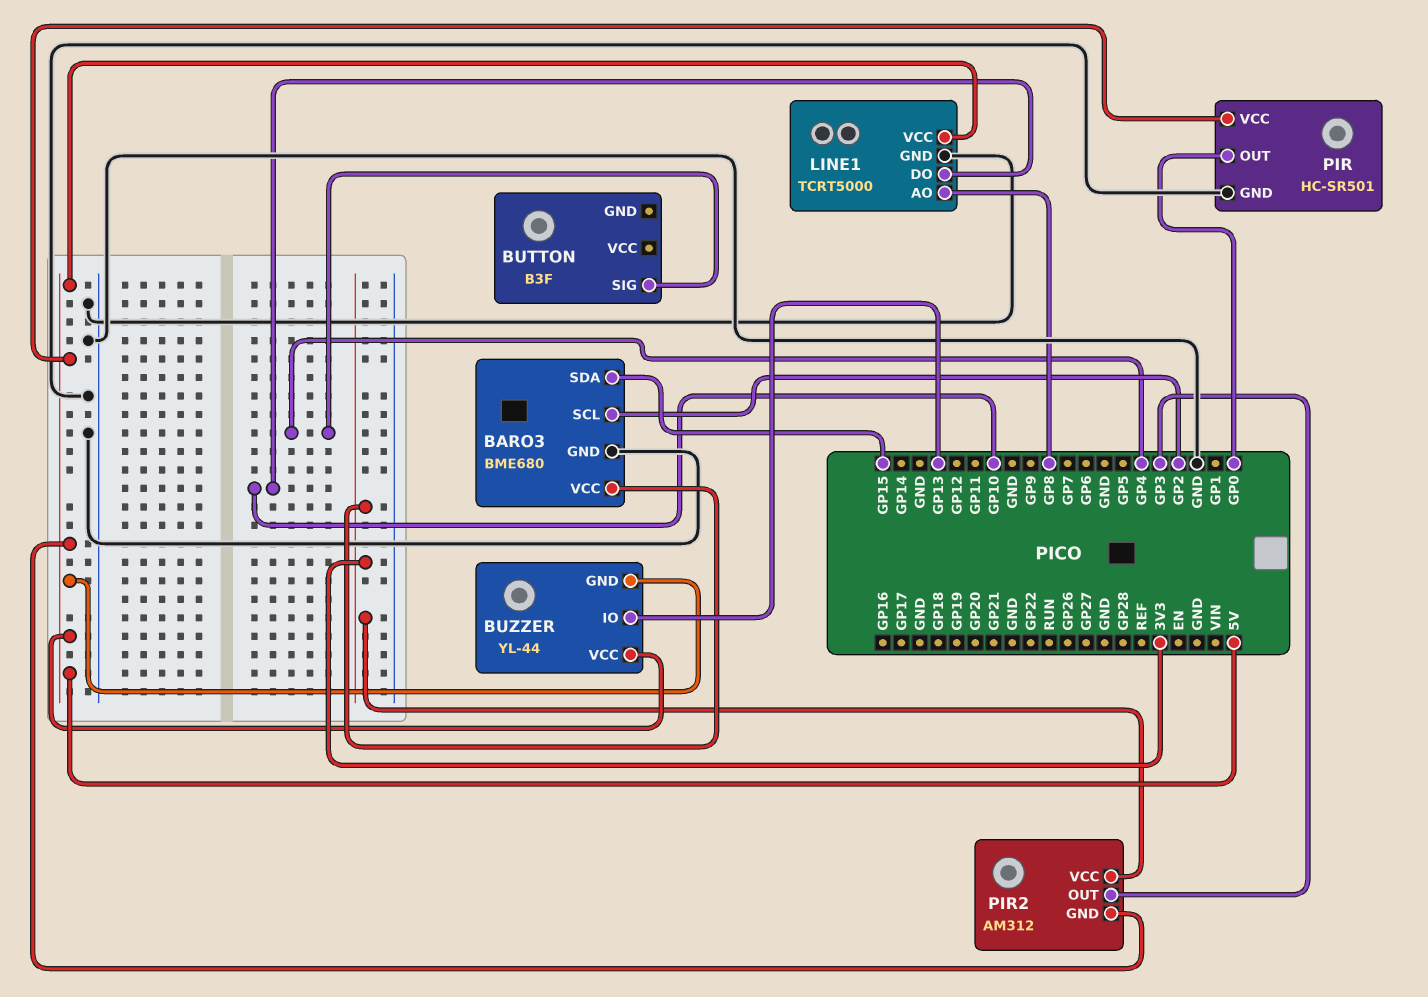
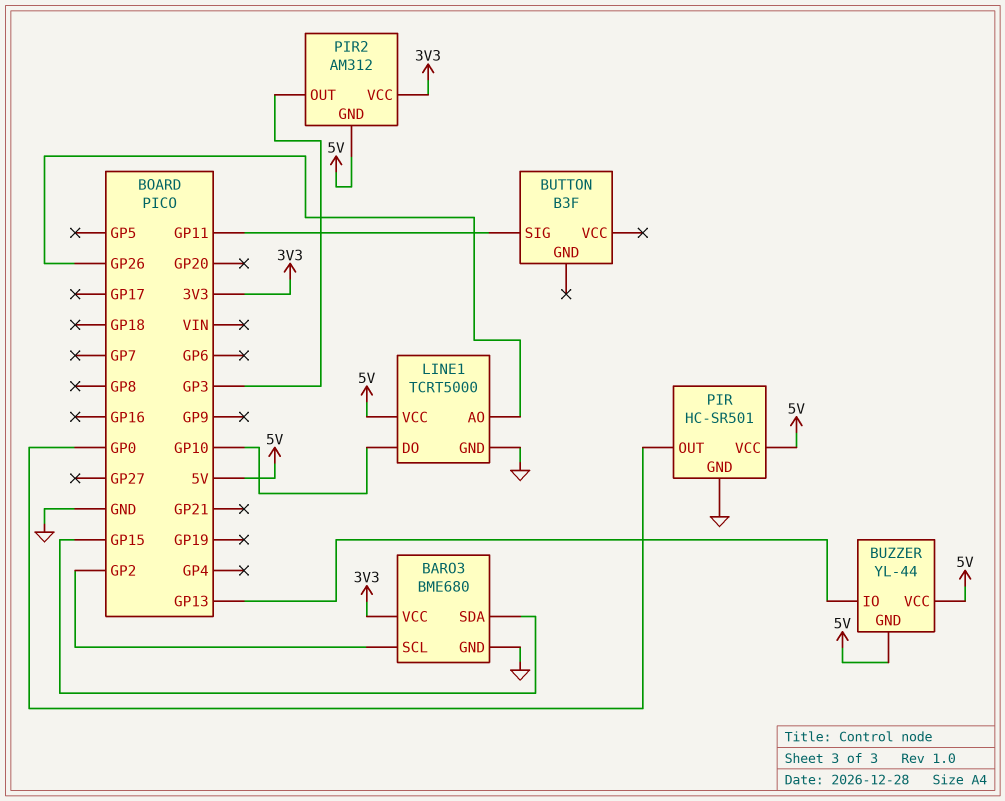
BUTTON pin SIG: GP4 -> GP11
LINE1 pin AO: GP8 -> GP26

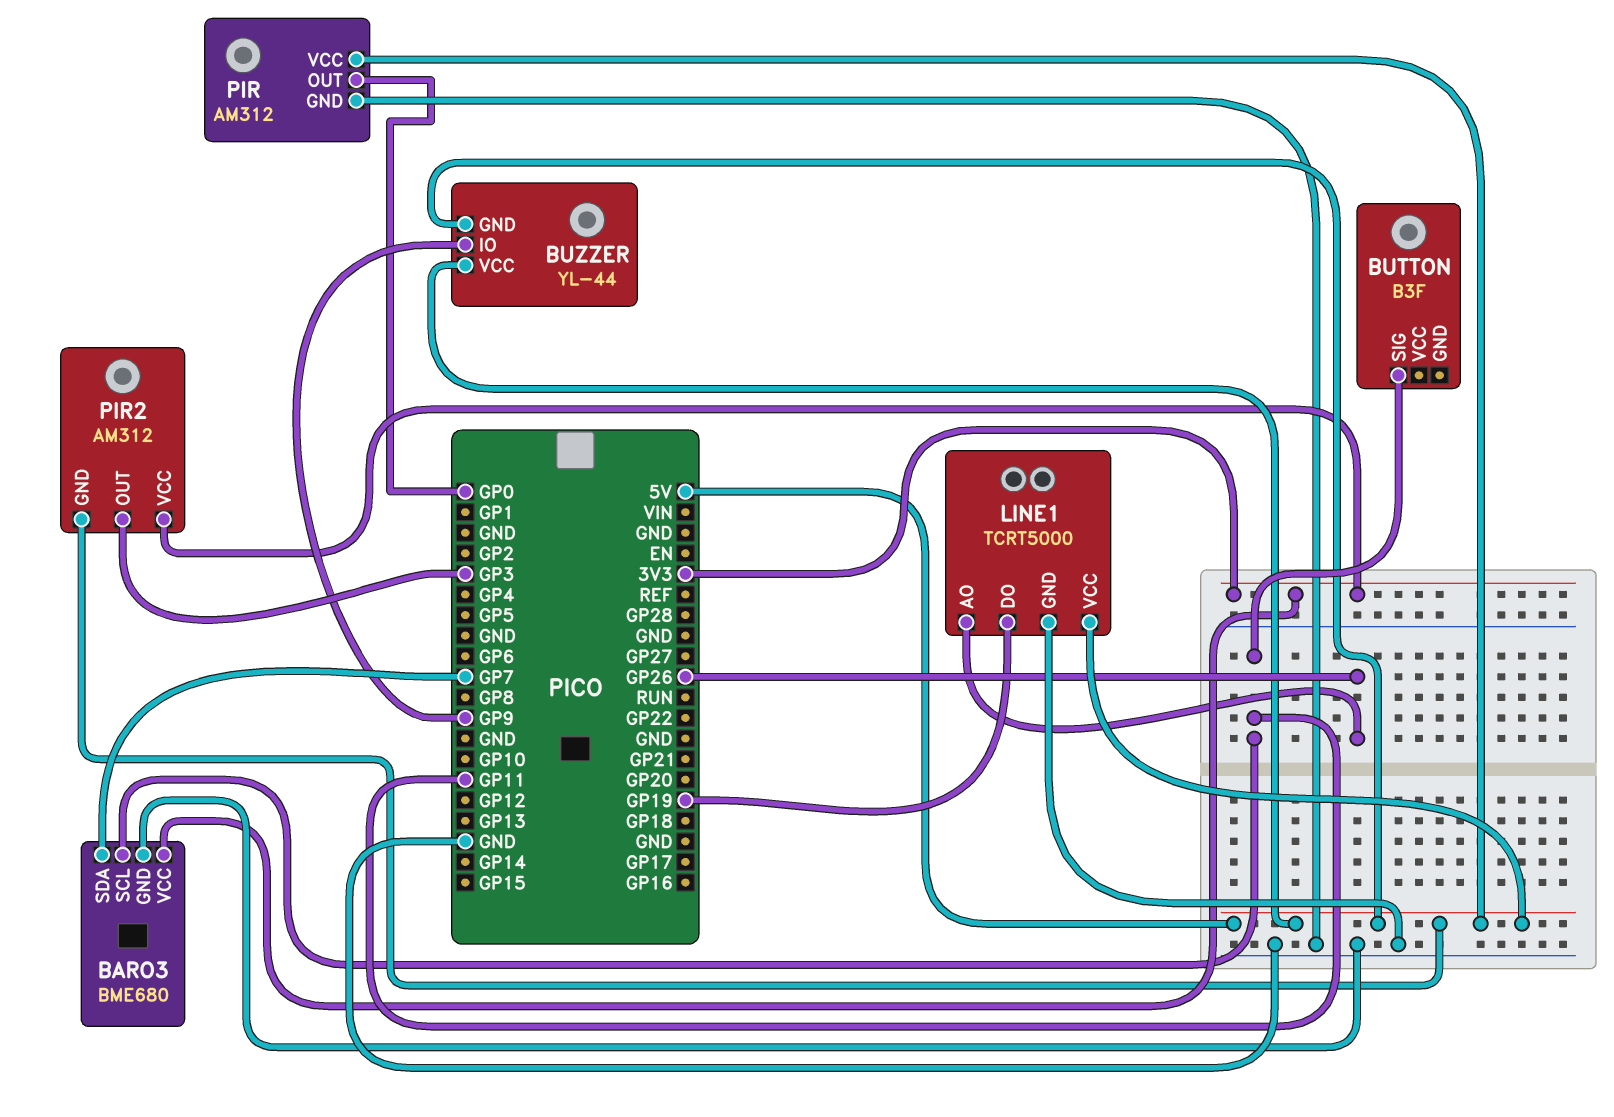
BARO3 pin SCL: GP2 -> GP11
BARO3 pin SDA: GP15 -> GP7
BUZZER pin IO: GP13 -> GP9
LINE1 pin DO: GP10 -> GP19
PIR: HC-SR501 -> AM312

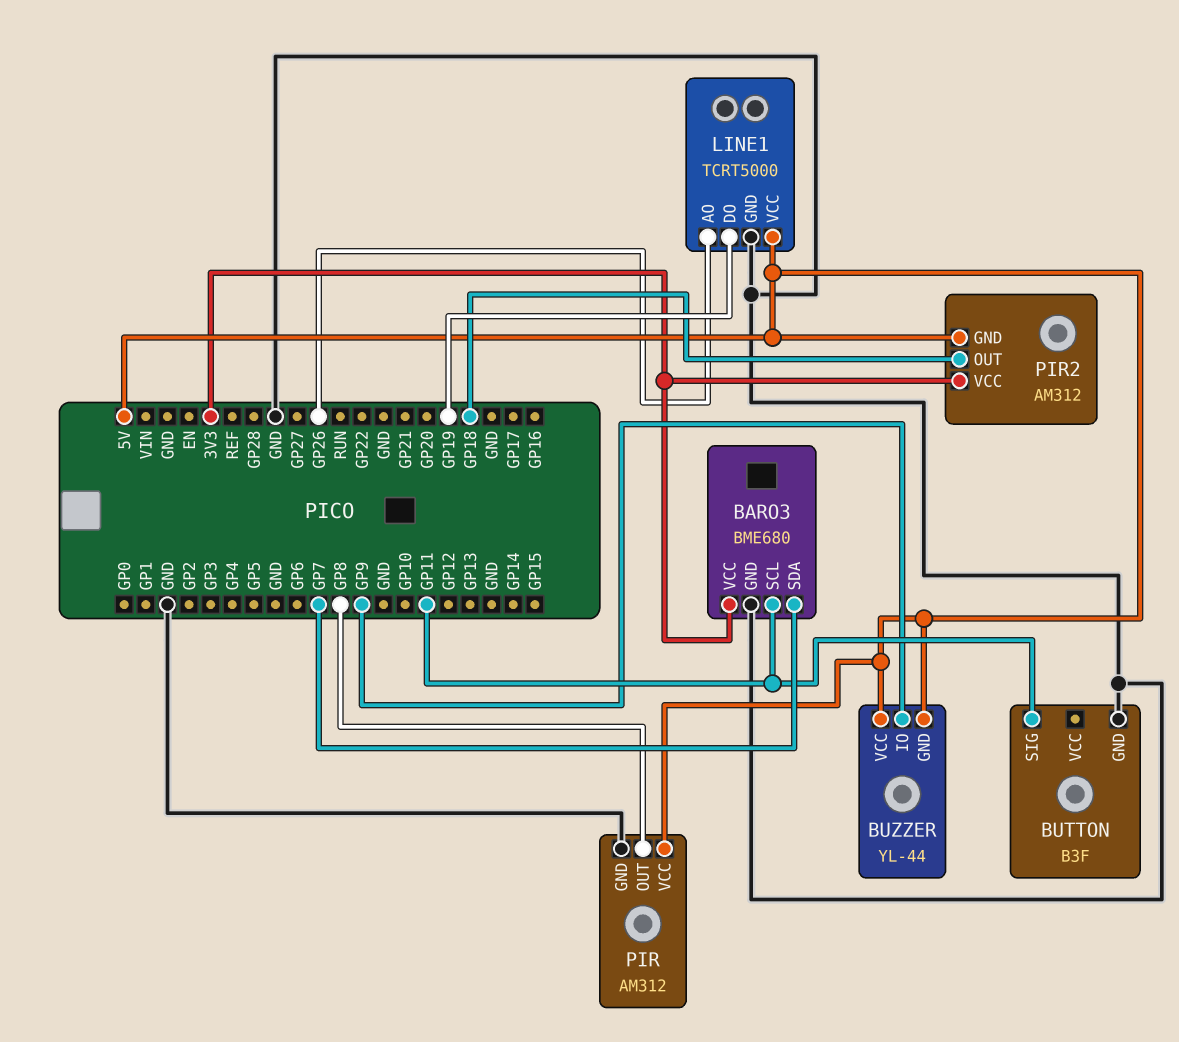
BUTTON pin GND: none -> GND
PIR pin OUT: GP0 -> GP8
PIR2 pin OUT: GP3 -> GP18

